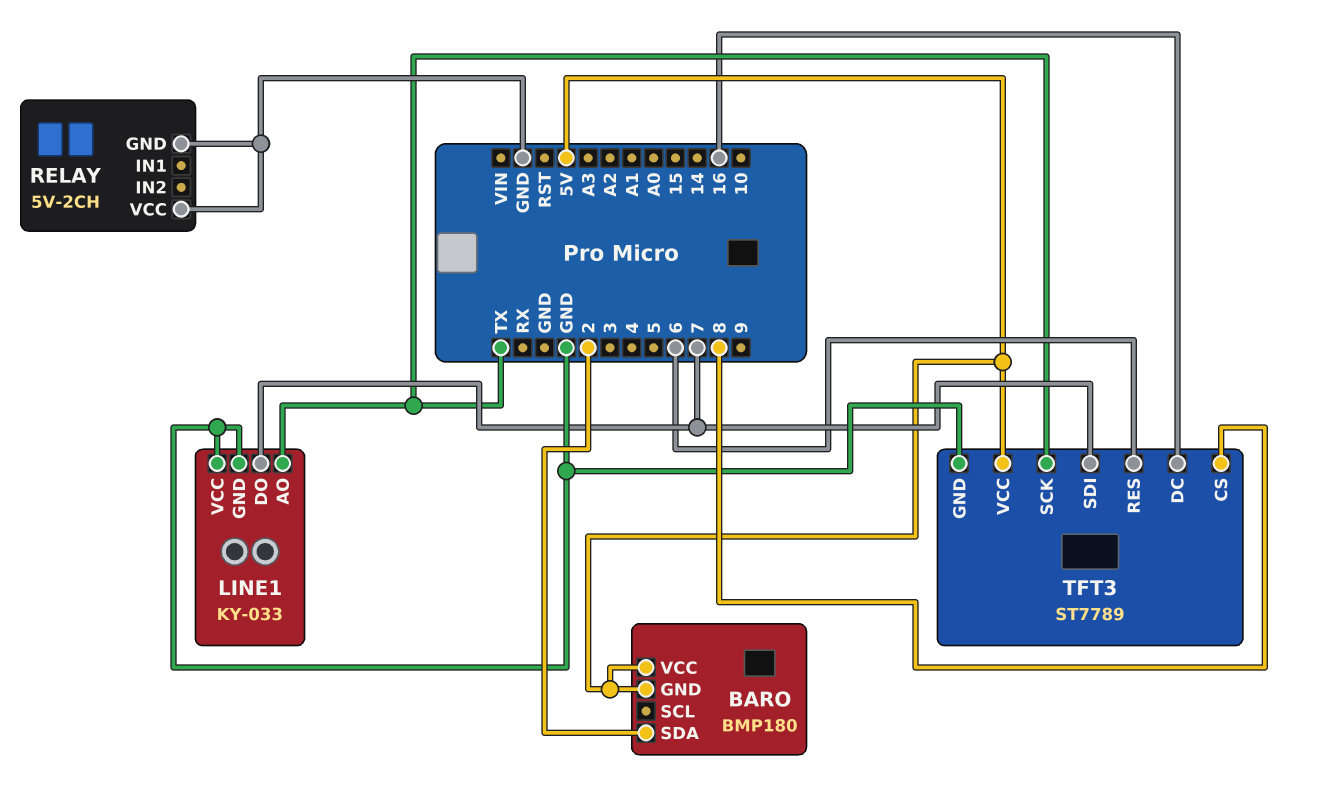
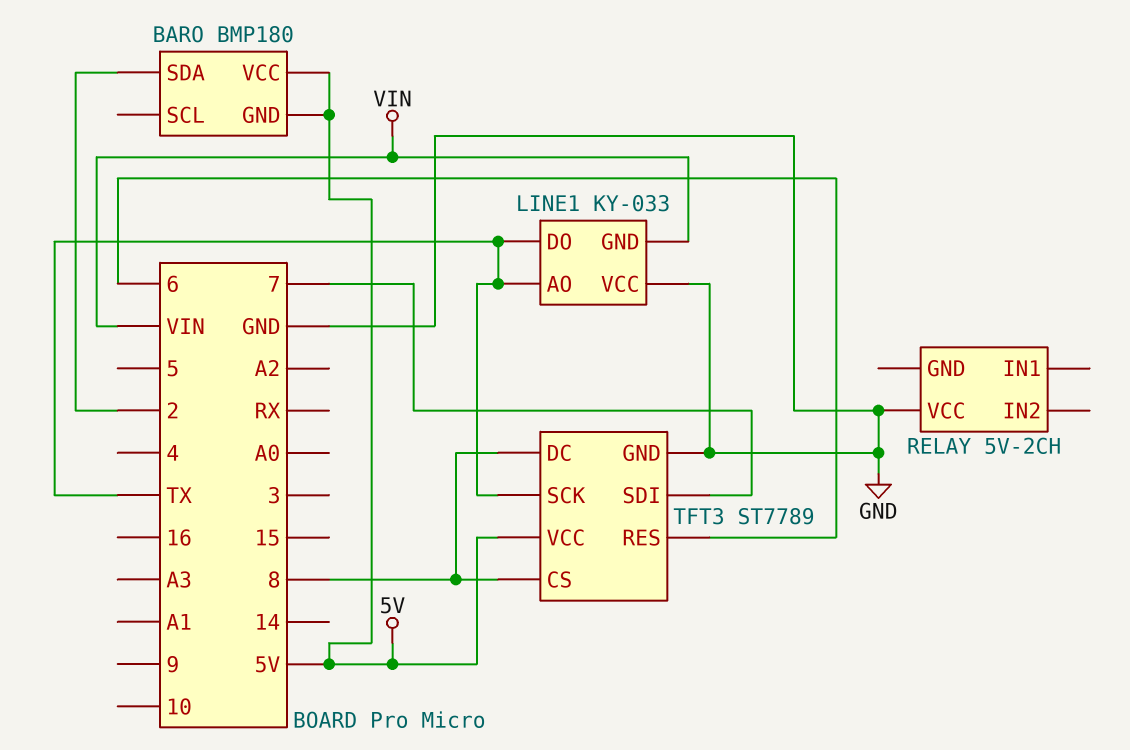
LINE1 pin DO: 7 -> TX
LINE1 pin GND: GND -> VIN
RELAY pin GND: GND -> none
TFT3 pin DC: 16 -> 8

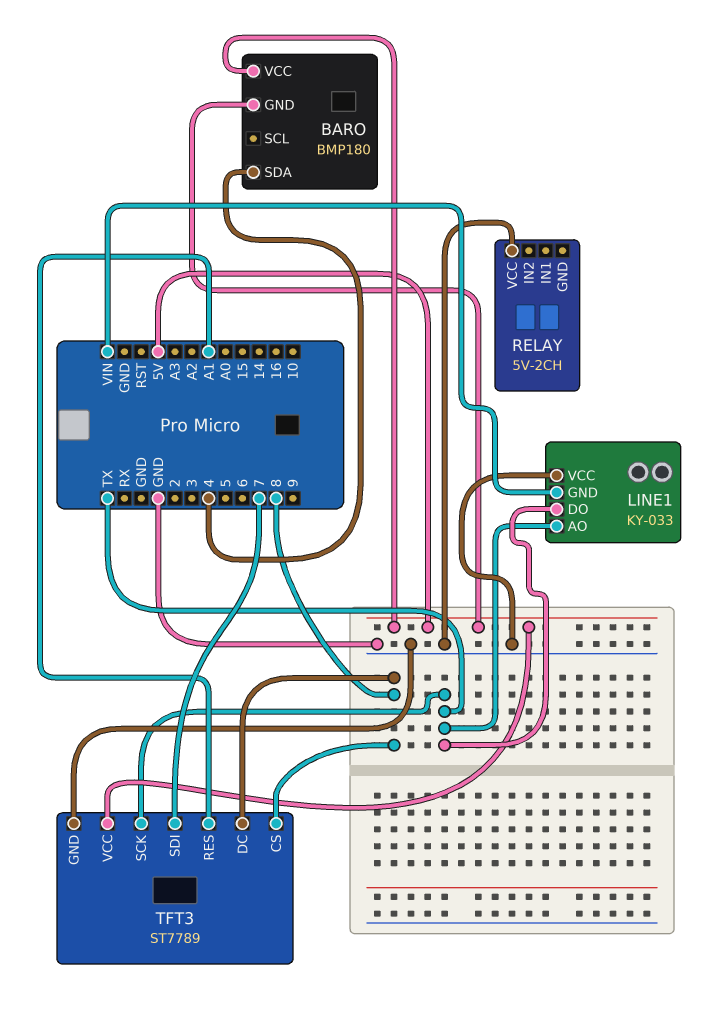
BARO pin SDA: 2 -> 4
TFT3 pin RES: 6 -> A1

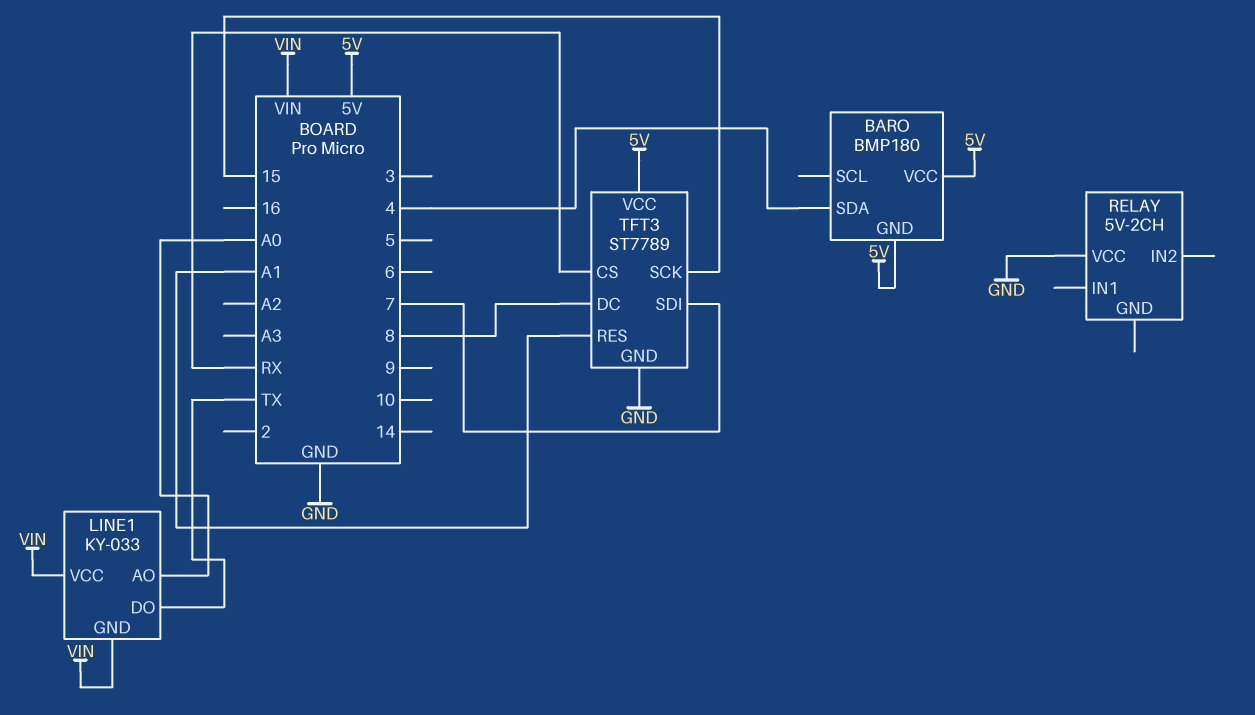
LINE1 pin AO: TX -> A0
LINE1 pin VCC: GND -> VIN
TFT3 pin CS: 8 -> RX
TFT3 pin SCK: TX -> 15

